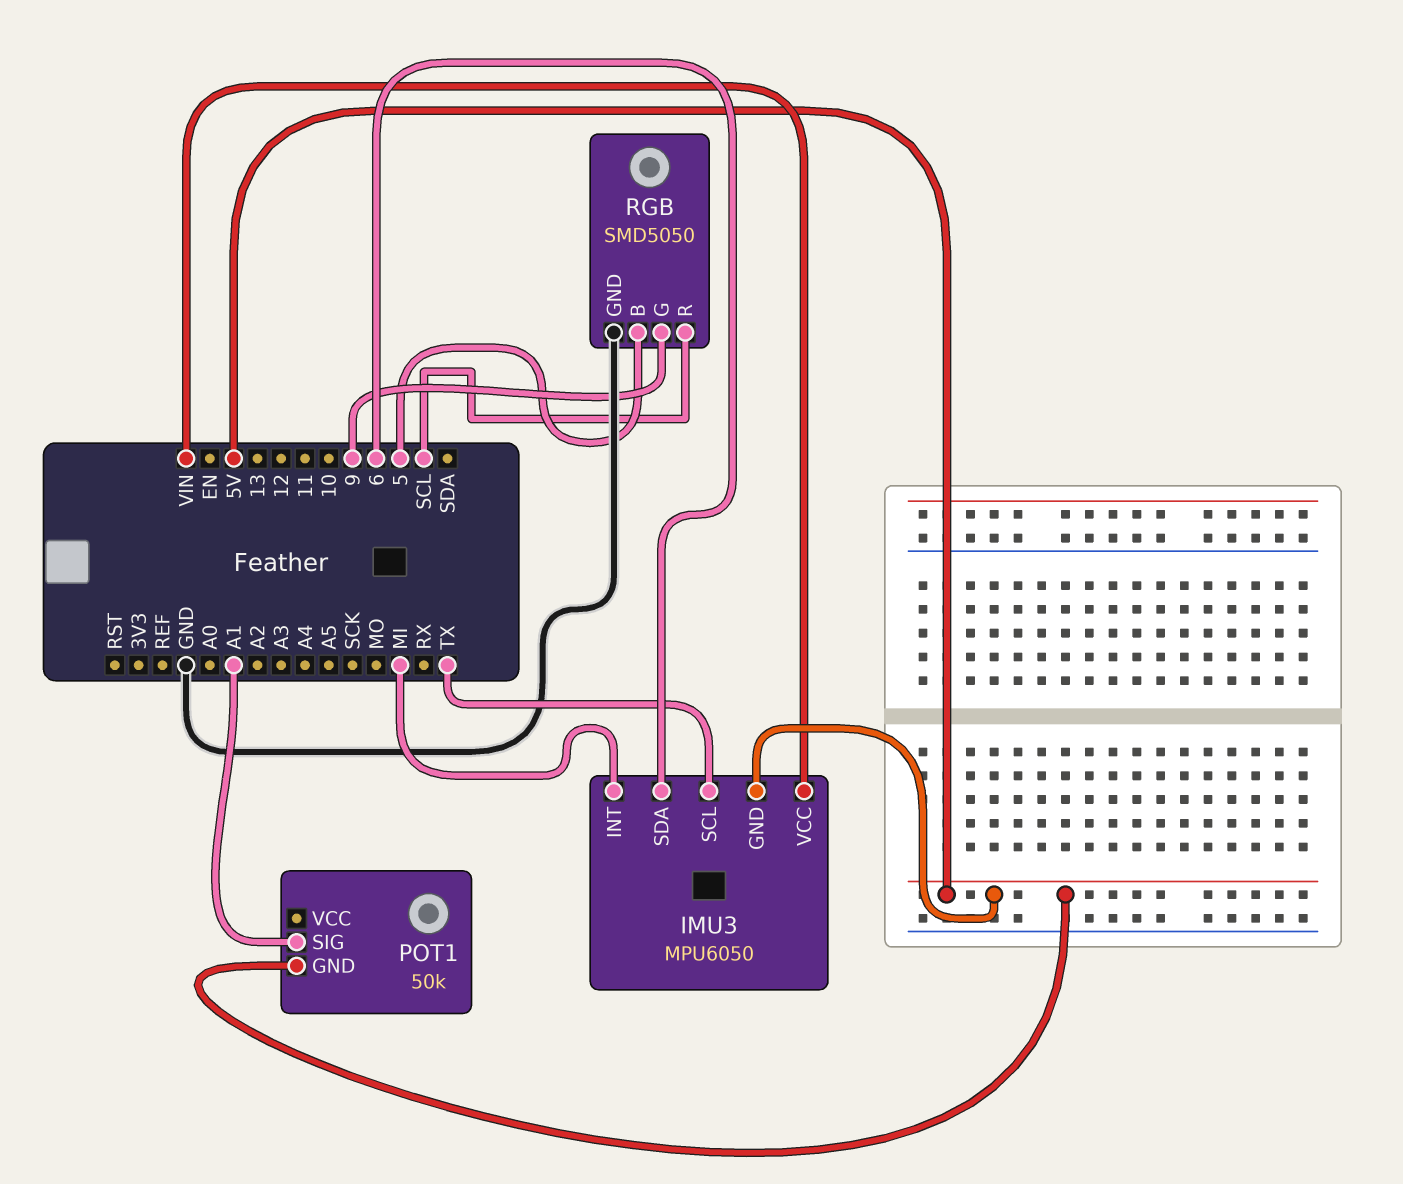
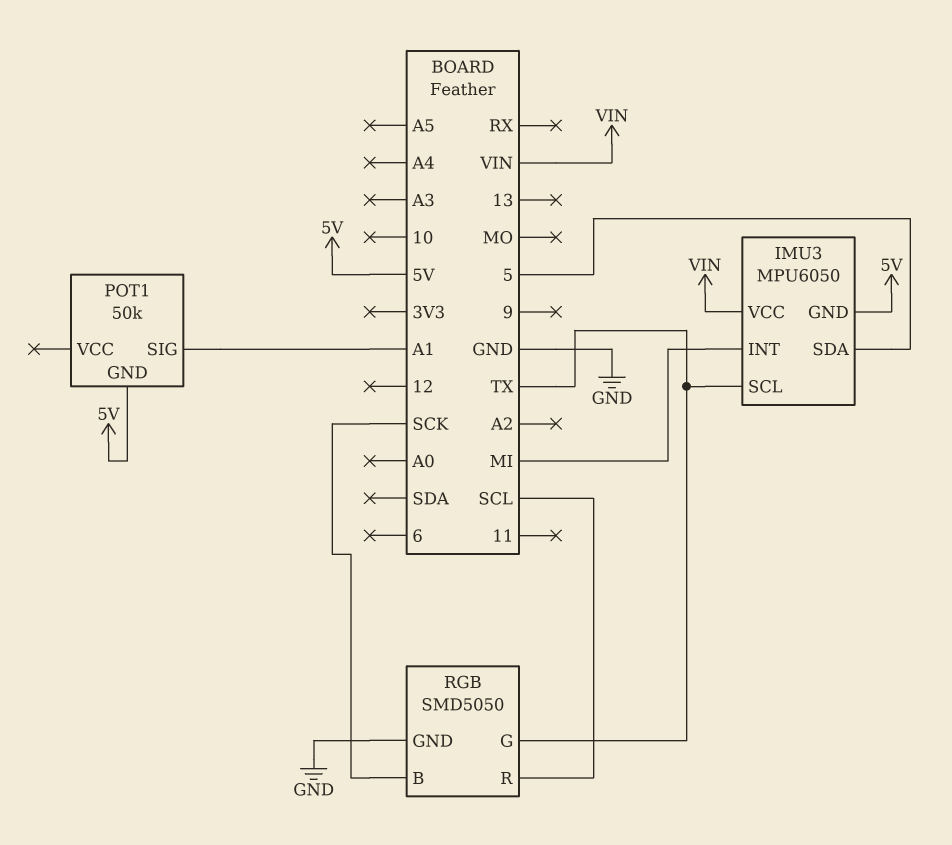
IMU3 pin SDA: 6 -> 5
RGB pin B: 5 -> SCK
RGB pin G: 9 -> TX

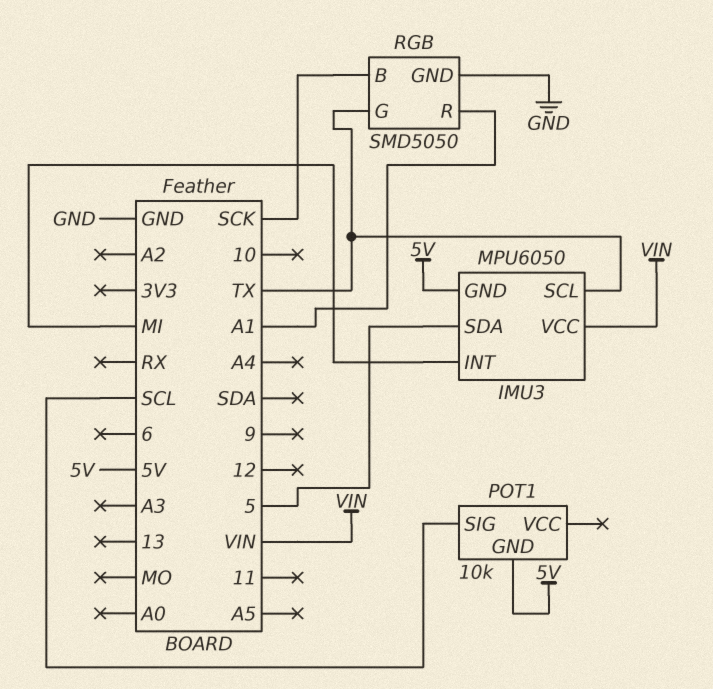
POT1: 50k -> 10k
POT1 pin SIG: A1 -> SCL
RGB pin R: SCL -> A1

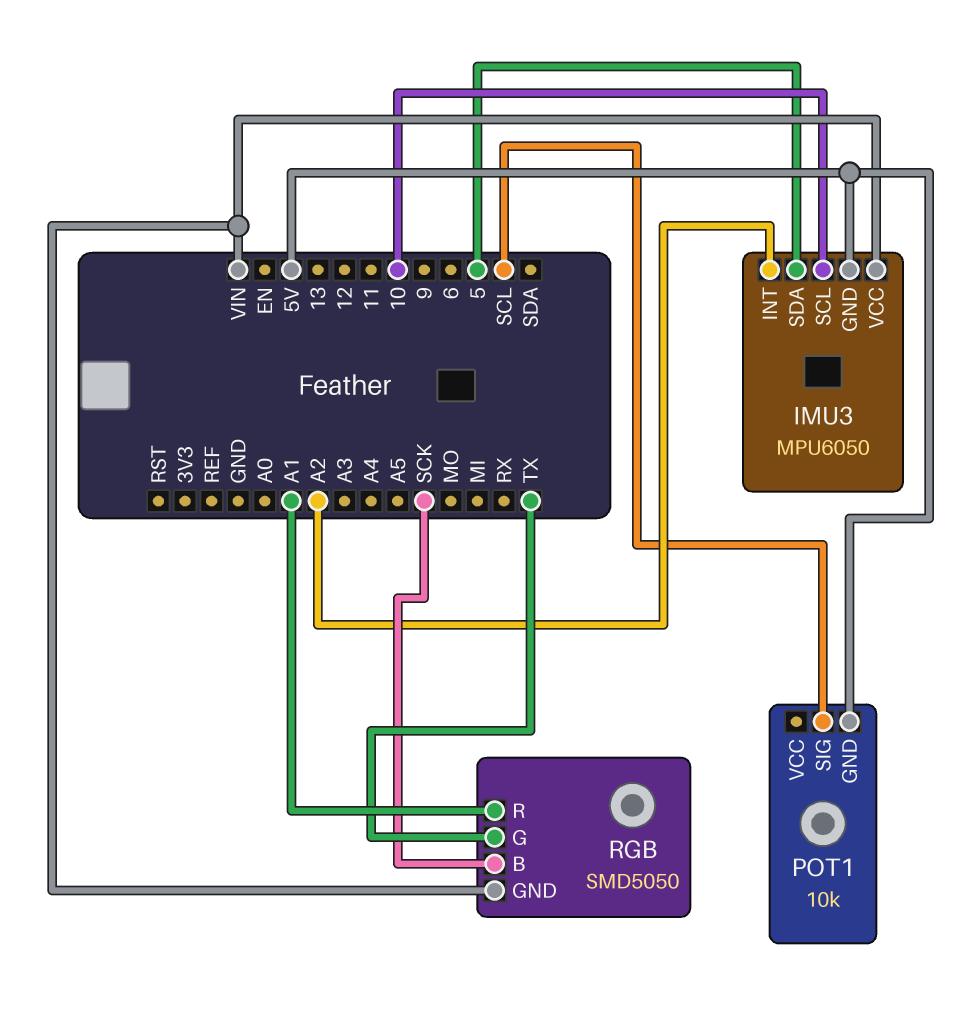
IMU3 pin INT: MI -> A2
IMU3 pin SCL: TX -> 10
RGB pin GND: GND -> VIN

